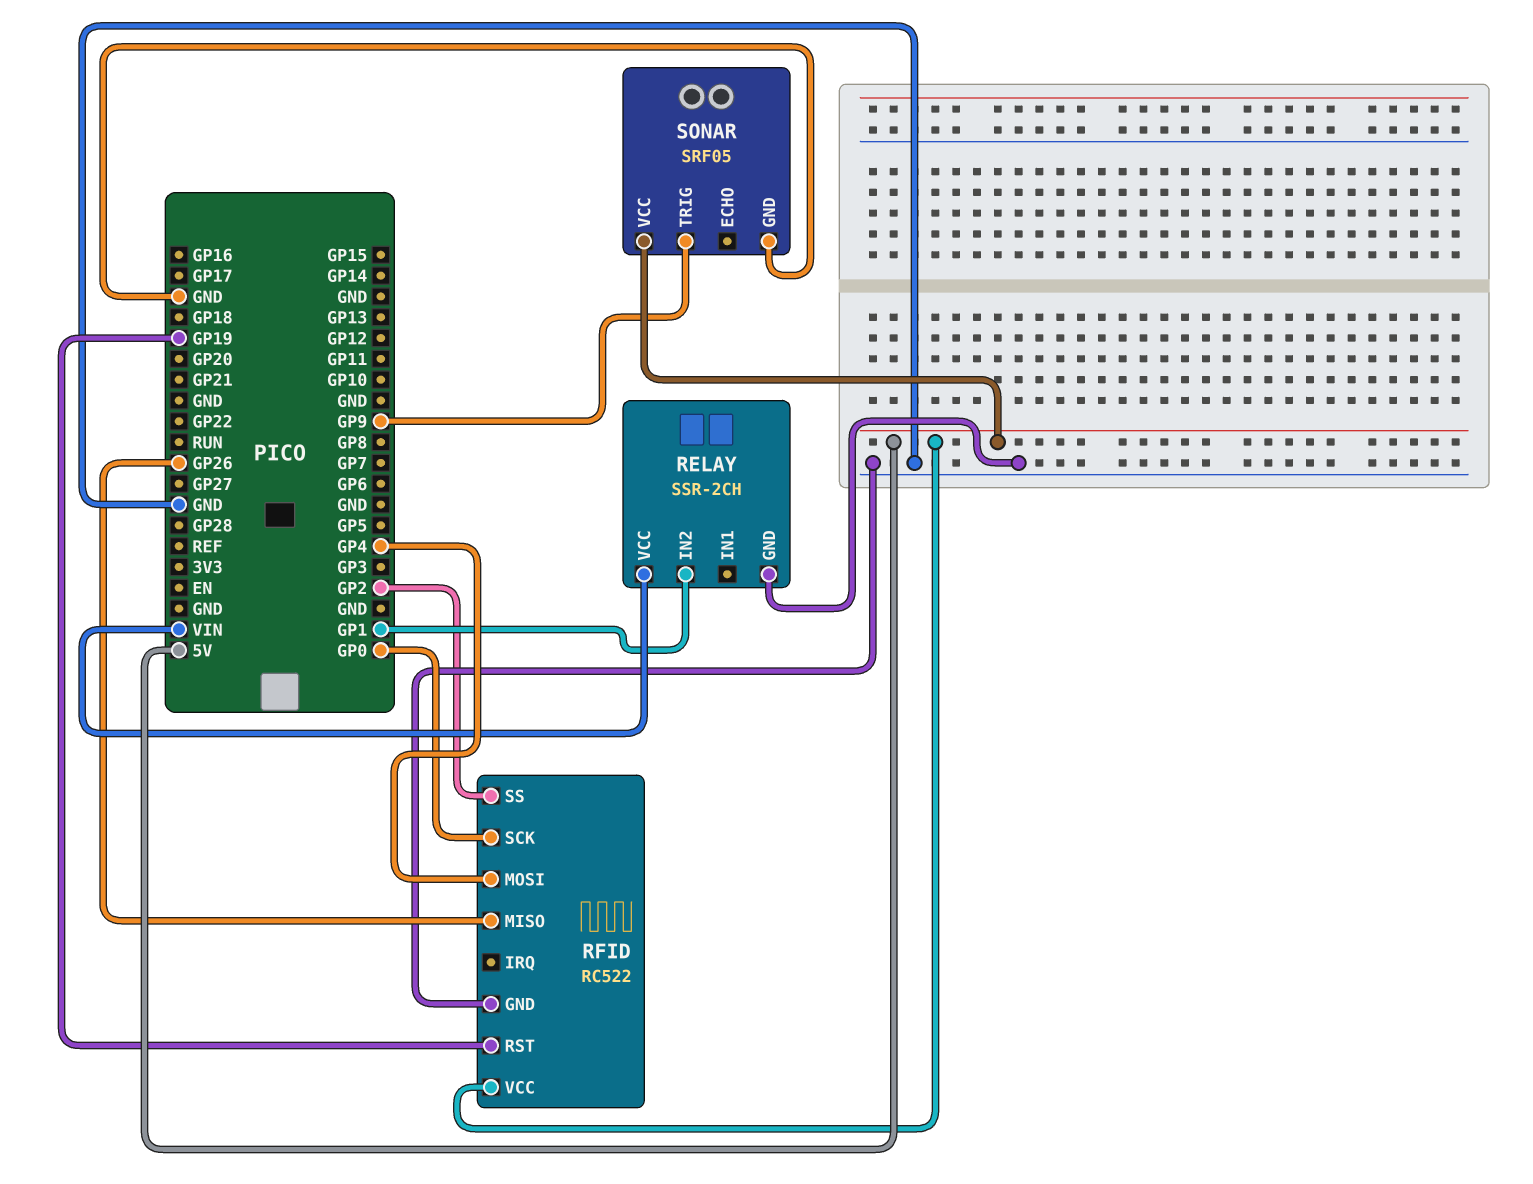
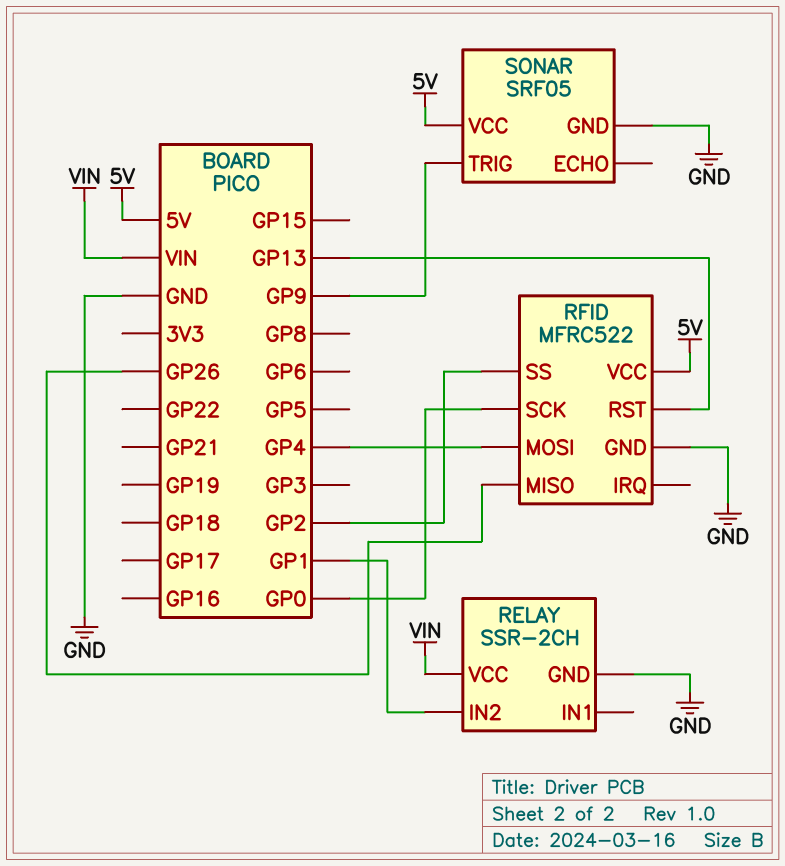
RFID: RC522 -> MFRC522
RFID pin RST: GP19 -> GP13

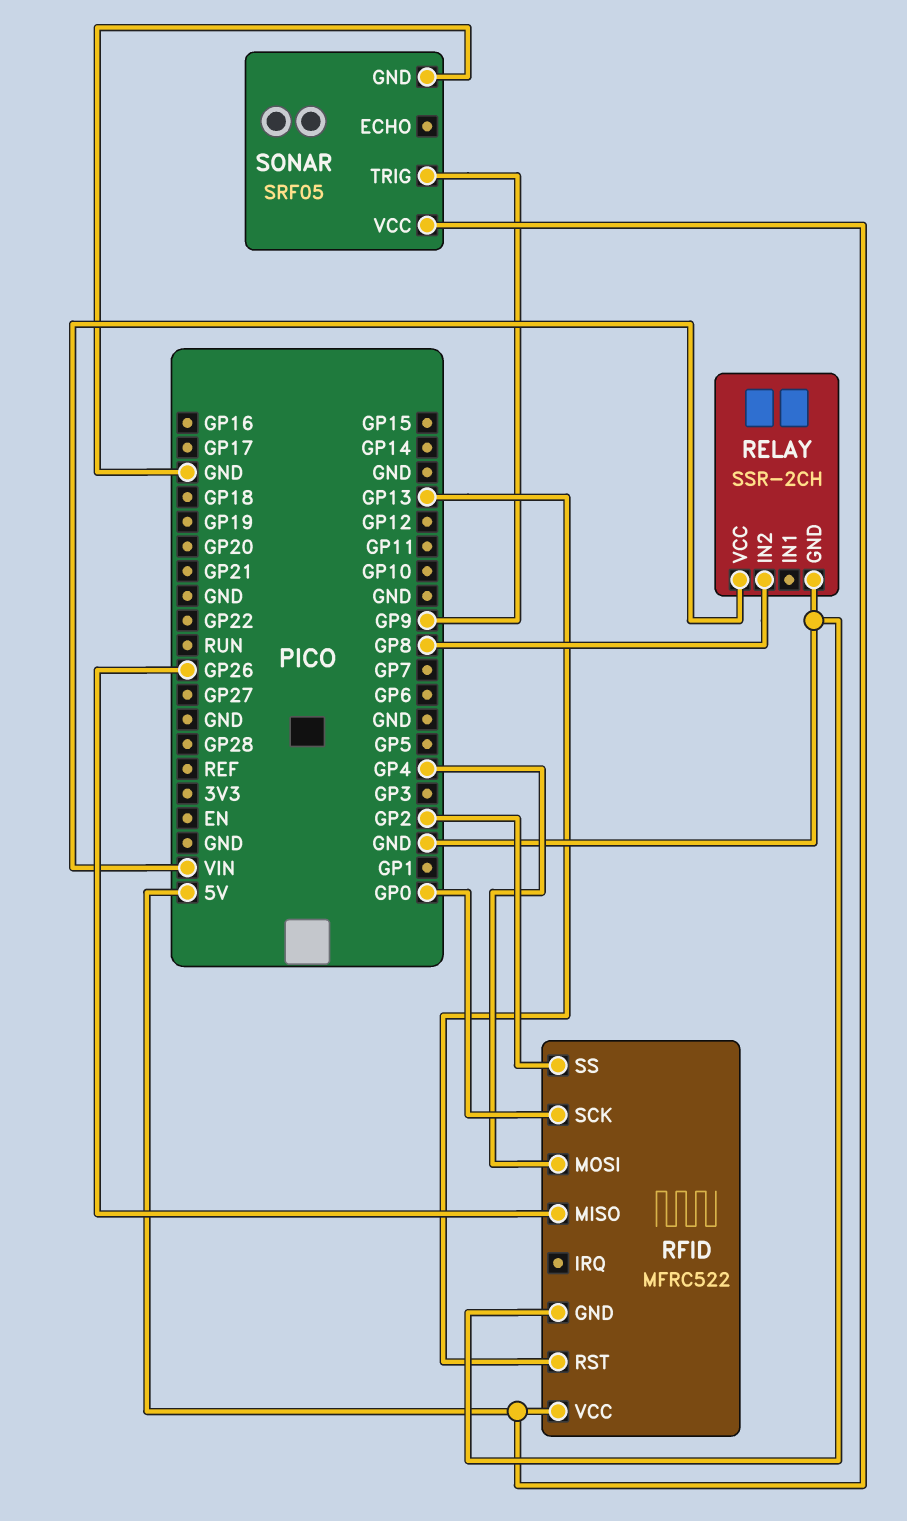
RELAY pin IN2: GP1 -> GP8

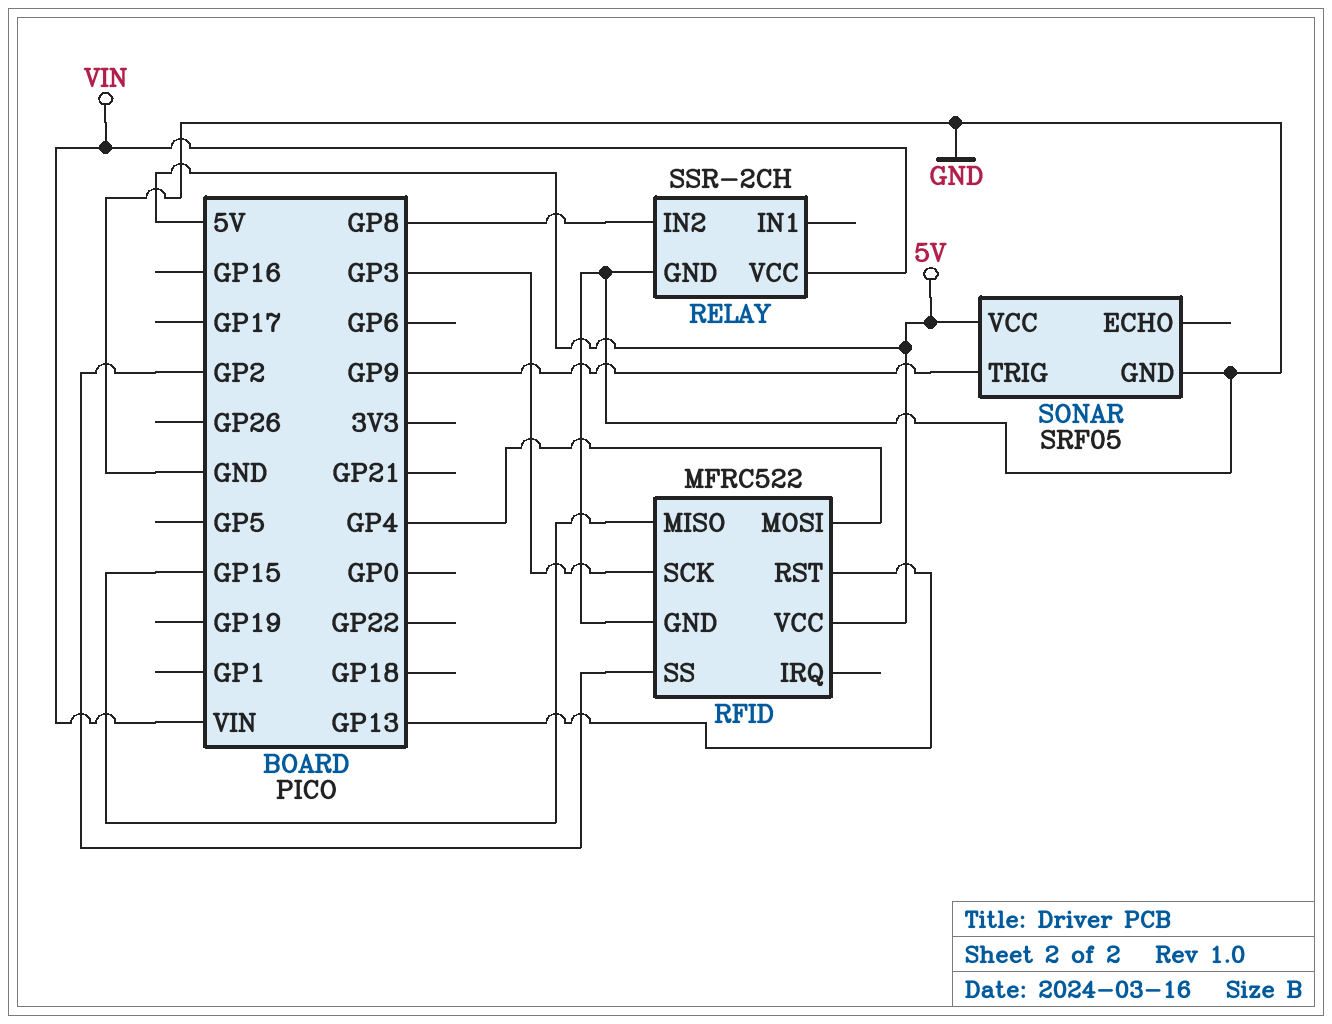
RFID pin MISO: GP26 -> GP15
RFID pin SCK: GP0 -> GP3

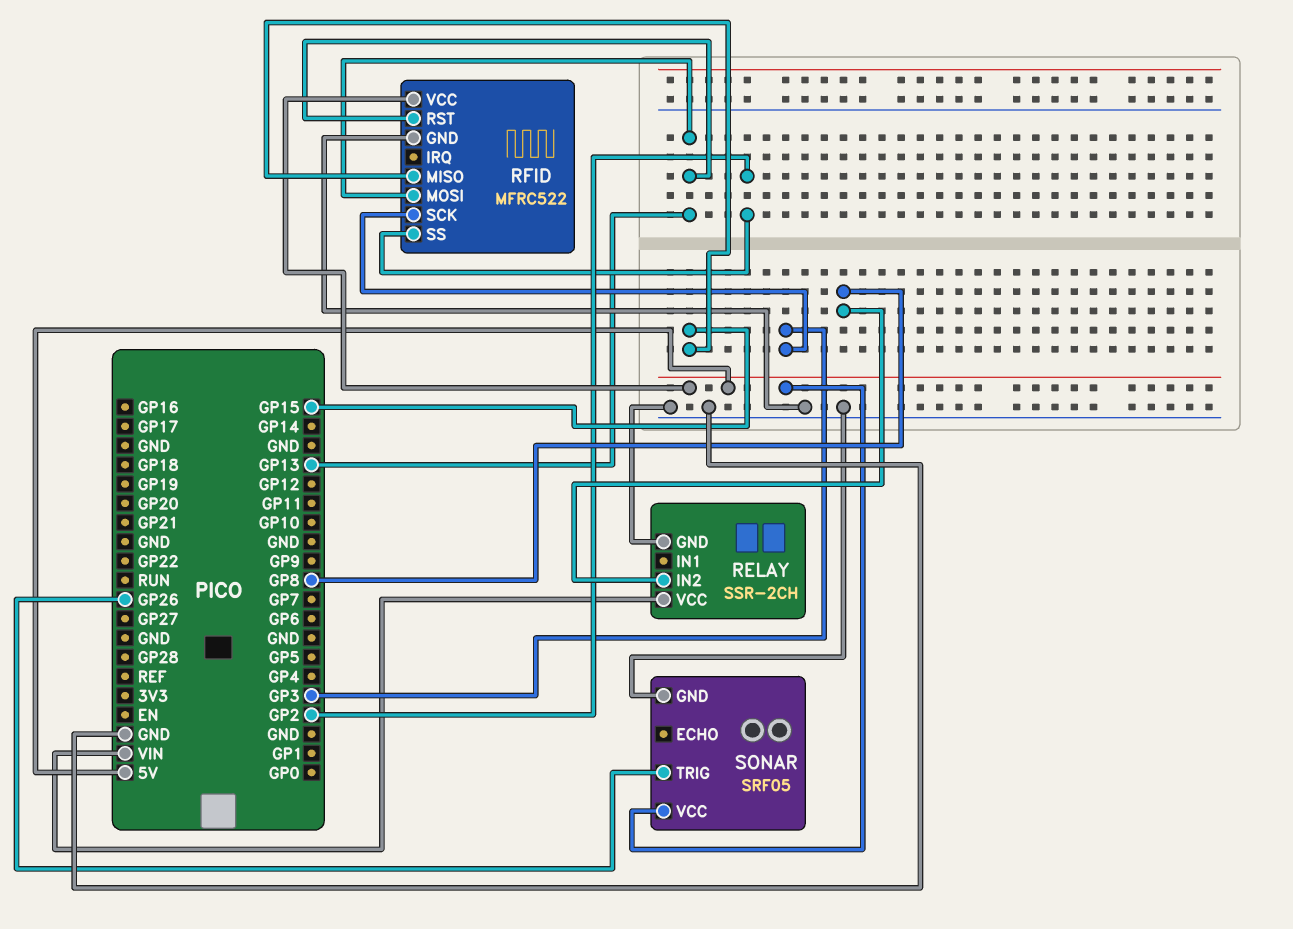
RFID pin MOSI: GP4 -> GP13
SONAR pin TRIG: GP9 -> GP26

